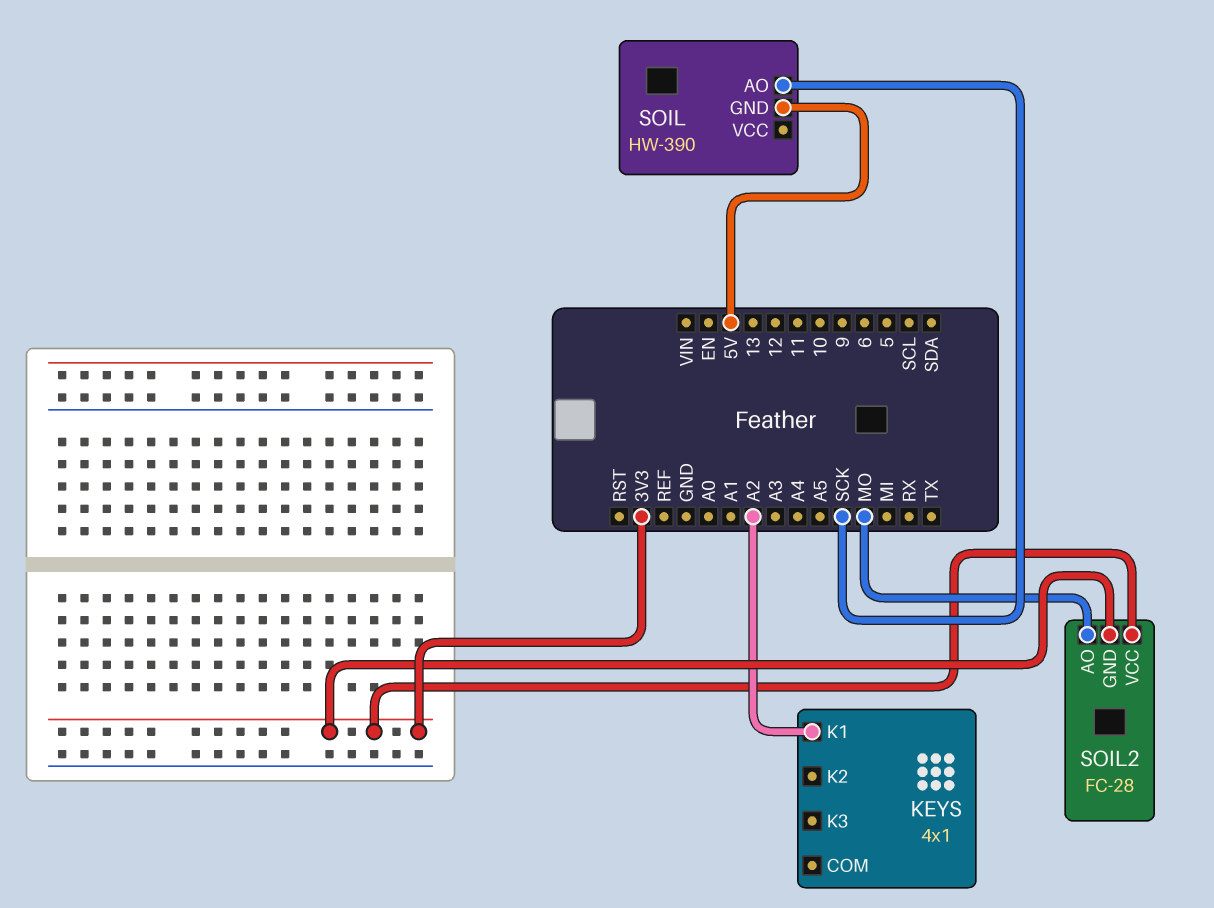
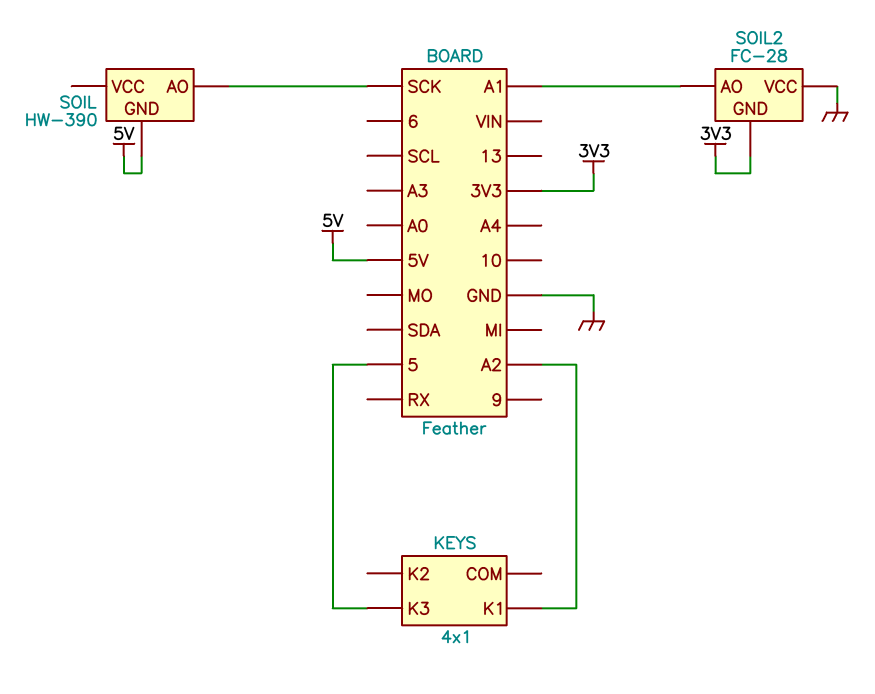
KEYS pin K3: none -> 5
SOIL2 pin AO: MO -> A1
SOIL2 pin VCC: 3V3 -> GND

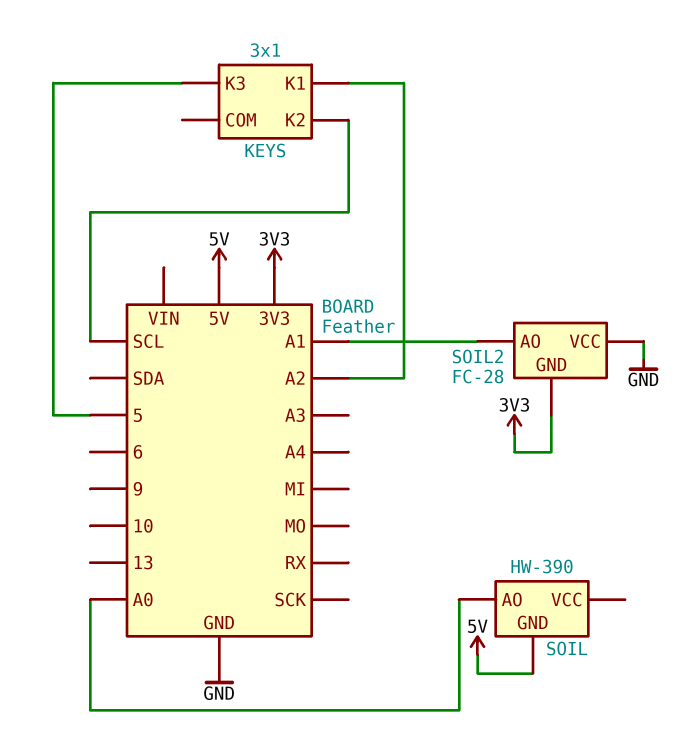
KEYS: 4x1 -> 3x1
KEYS pin K2: none -> SCL
SOIL pin AO: SCK -> A0

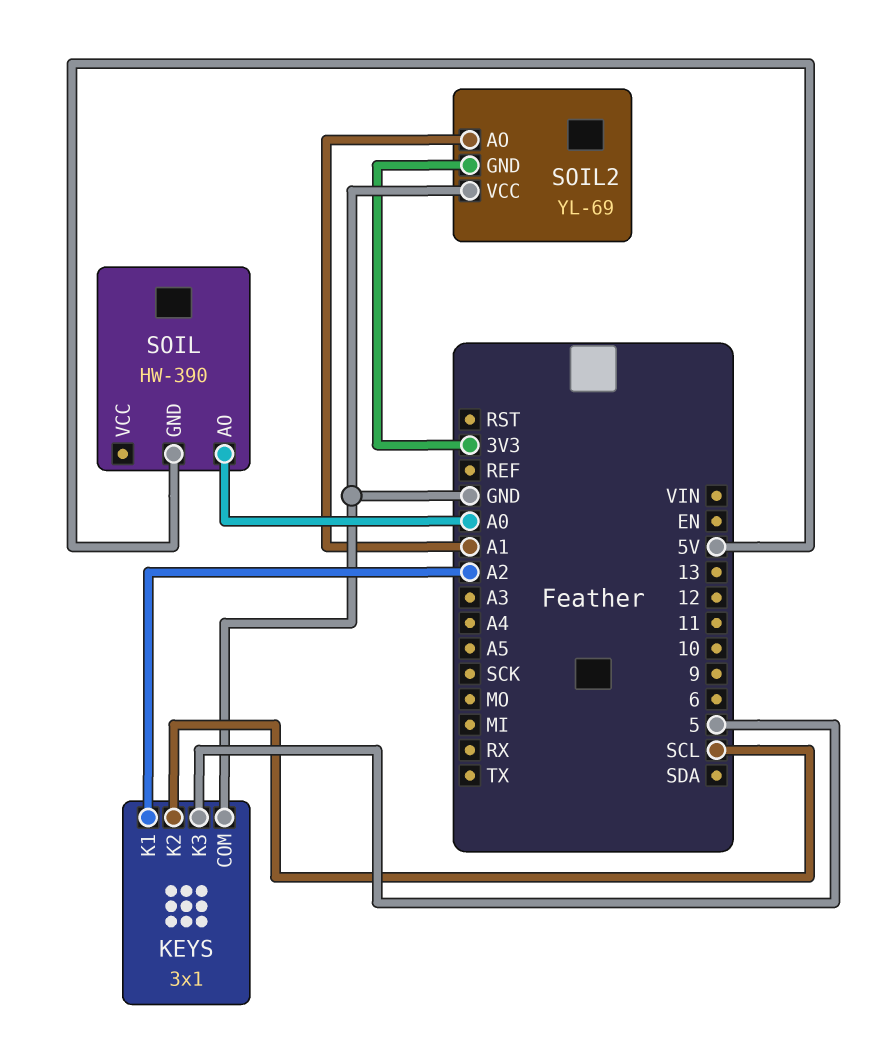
KEYS pin COM: none -> GND
SOIL2: FC-28 -> YL-69

